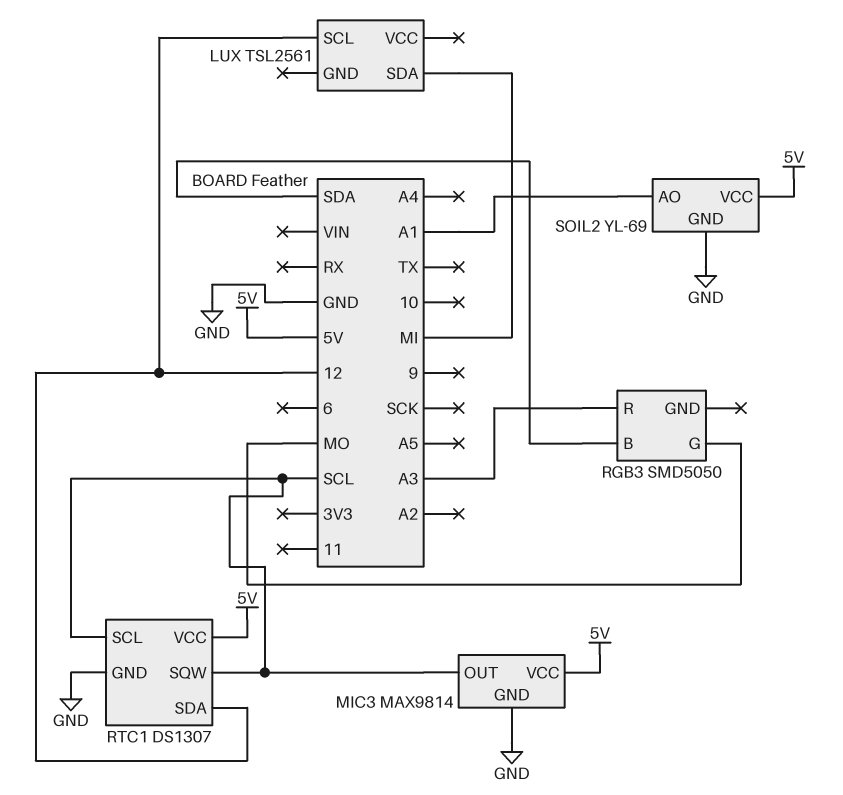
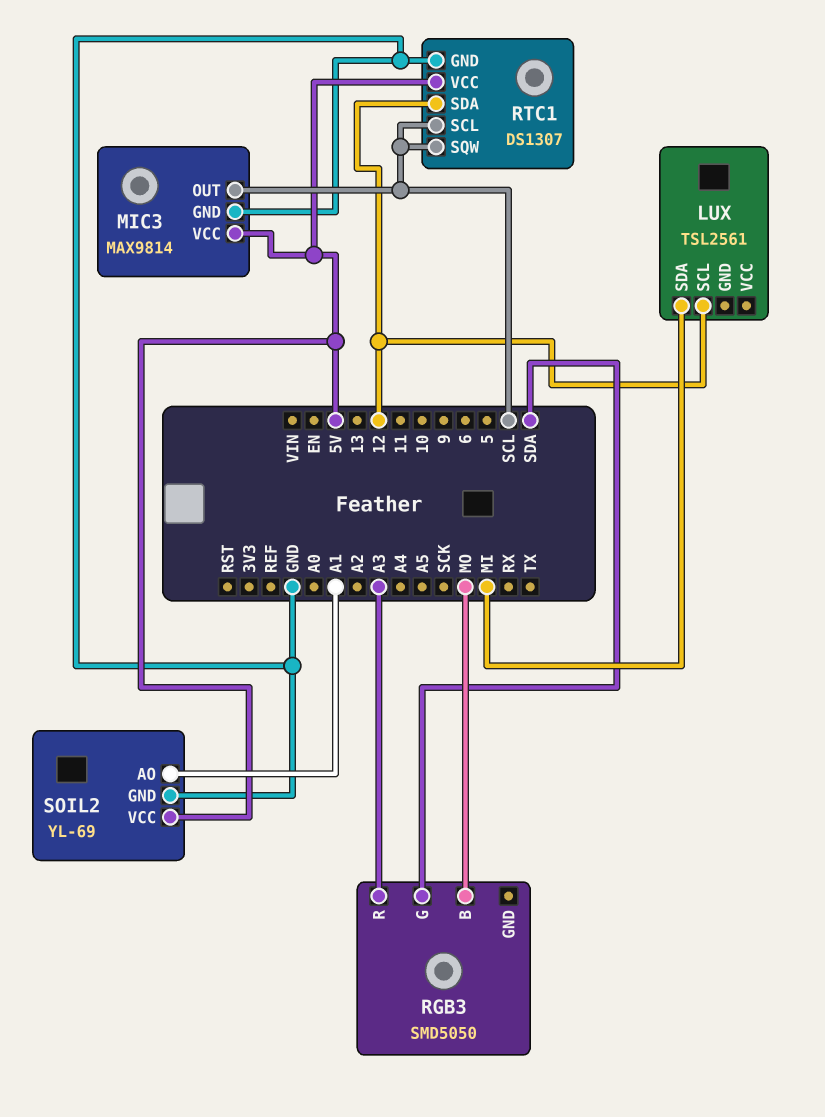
RGB3 pin B: SDA -> MO
RGB3 pin G: MO -> SDA

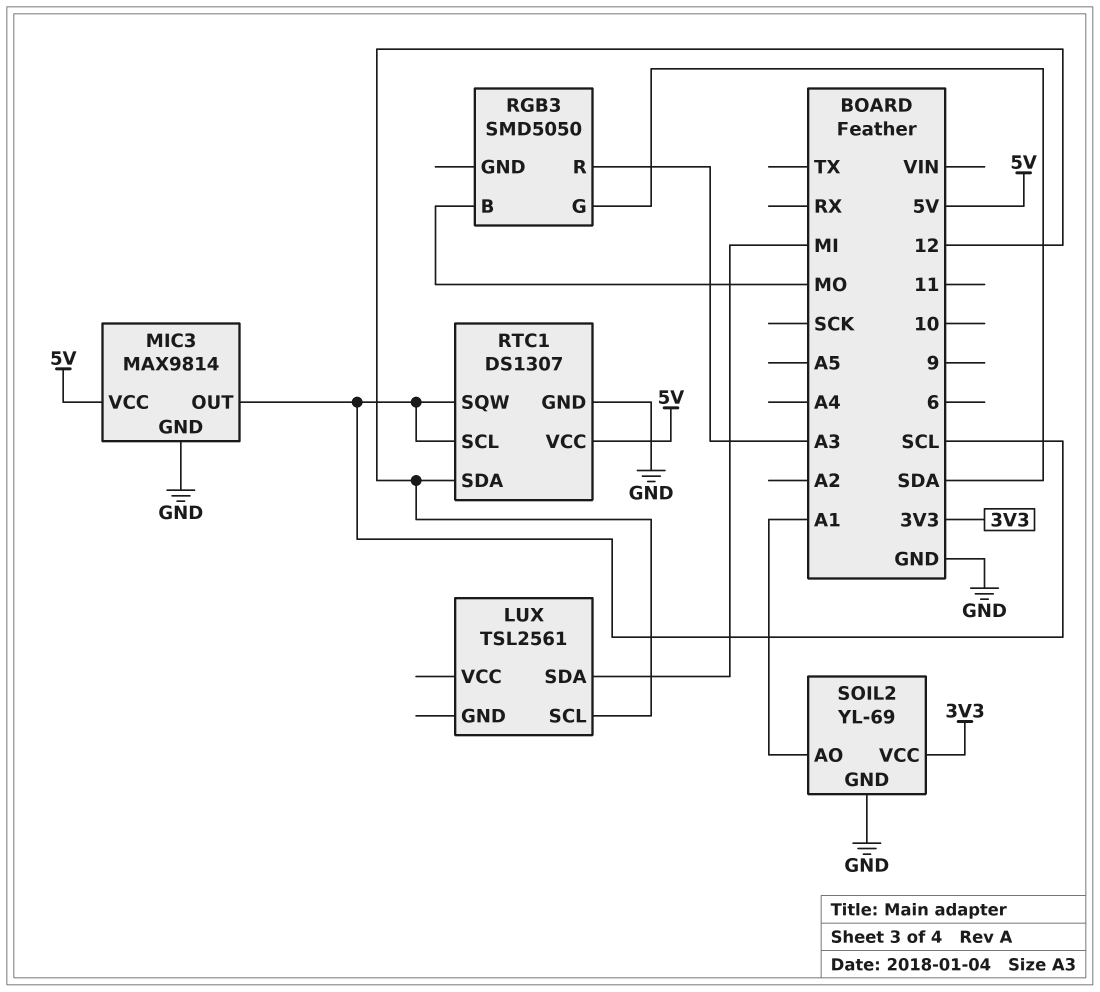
SOIL2 pin VCC: 5V -> 3V3

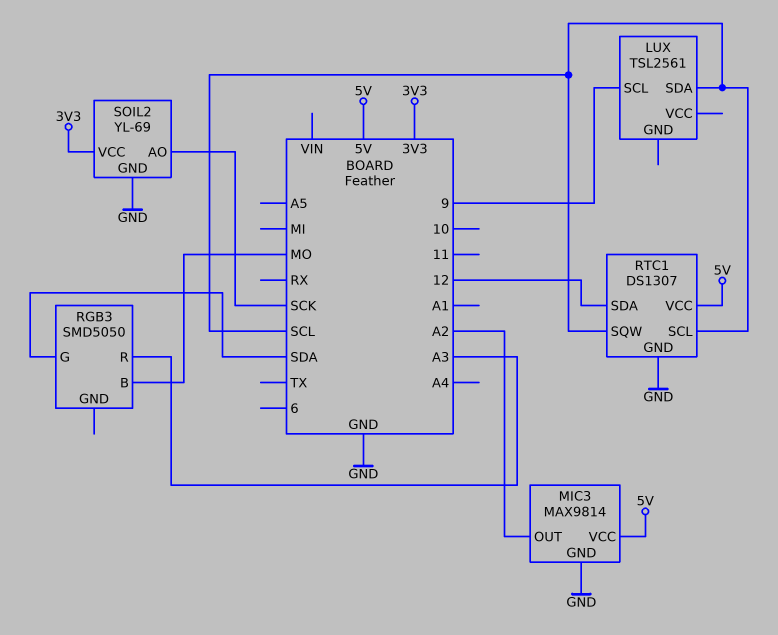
LUX pin SCL: 12 -> 9
LUX pin SDA: MI -> SCL
MIC3 pin OUT: SCL -> A2
SOIL2 pin AO: A1 -> SCK

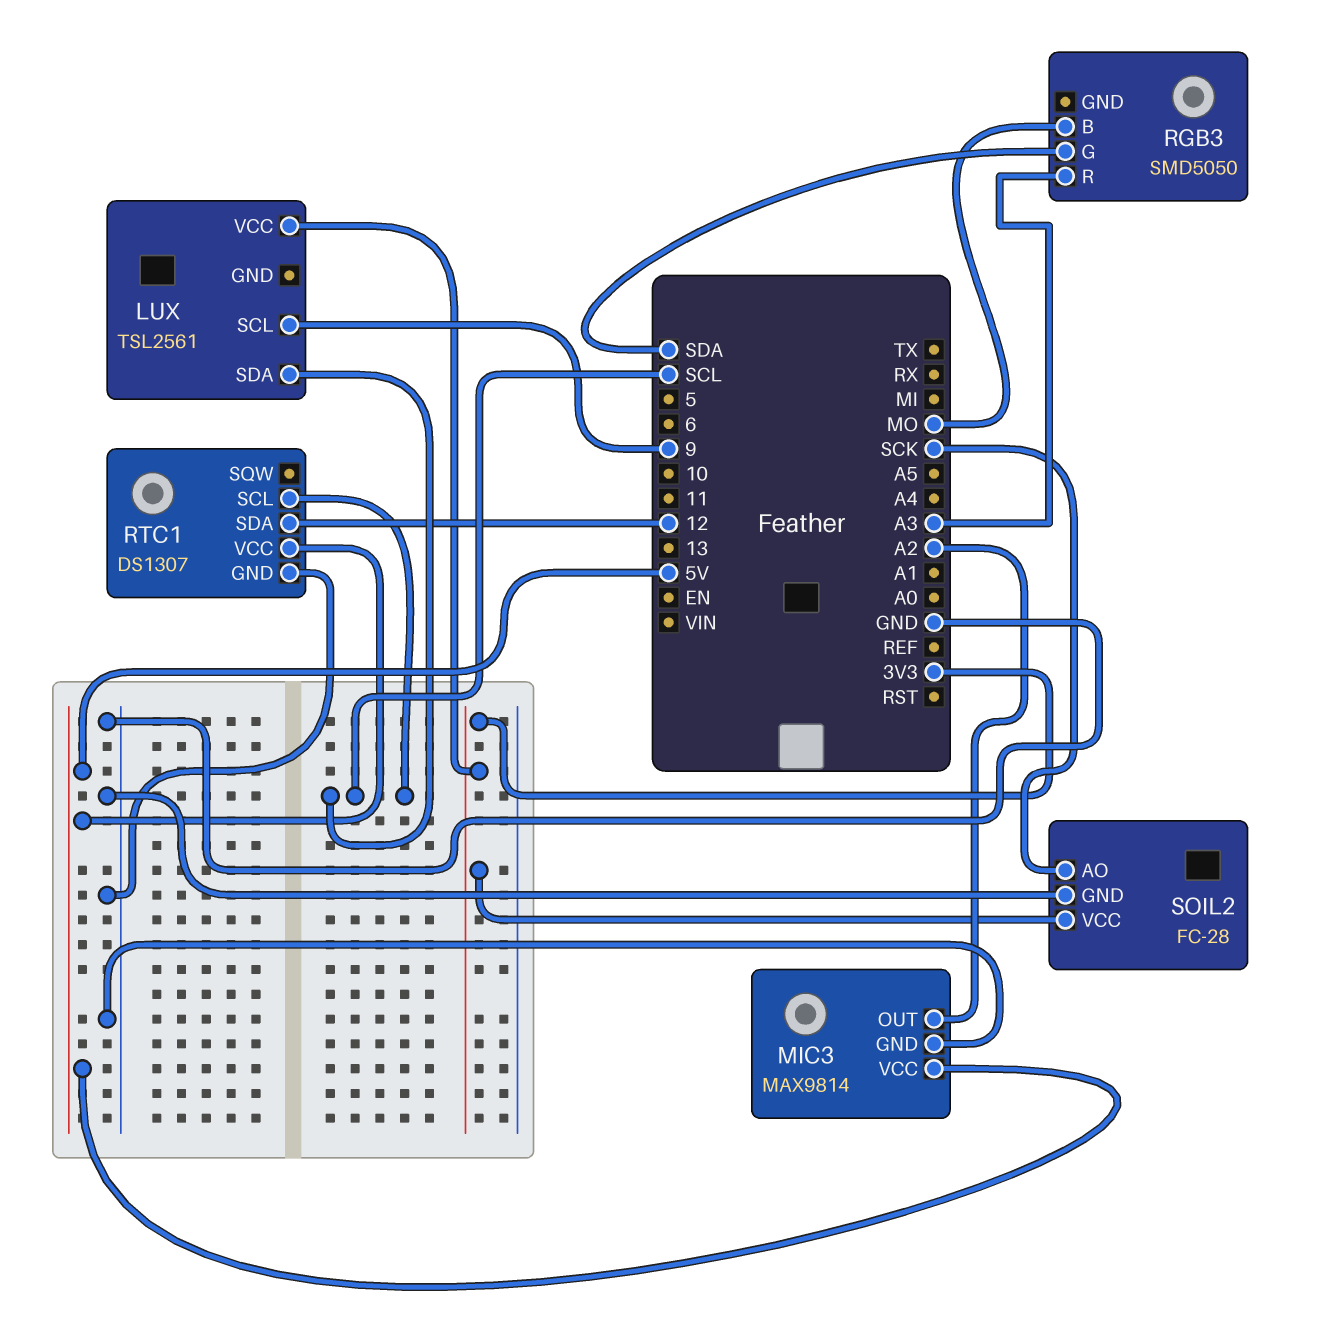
LUX pin VCC: none -> 3V3
RTC1 pin SQW: SCL -> none
SOIL2: YL-69 -> FC-28

